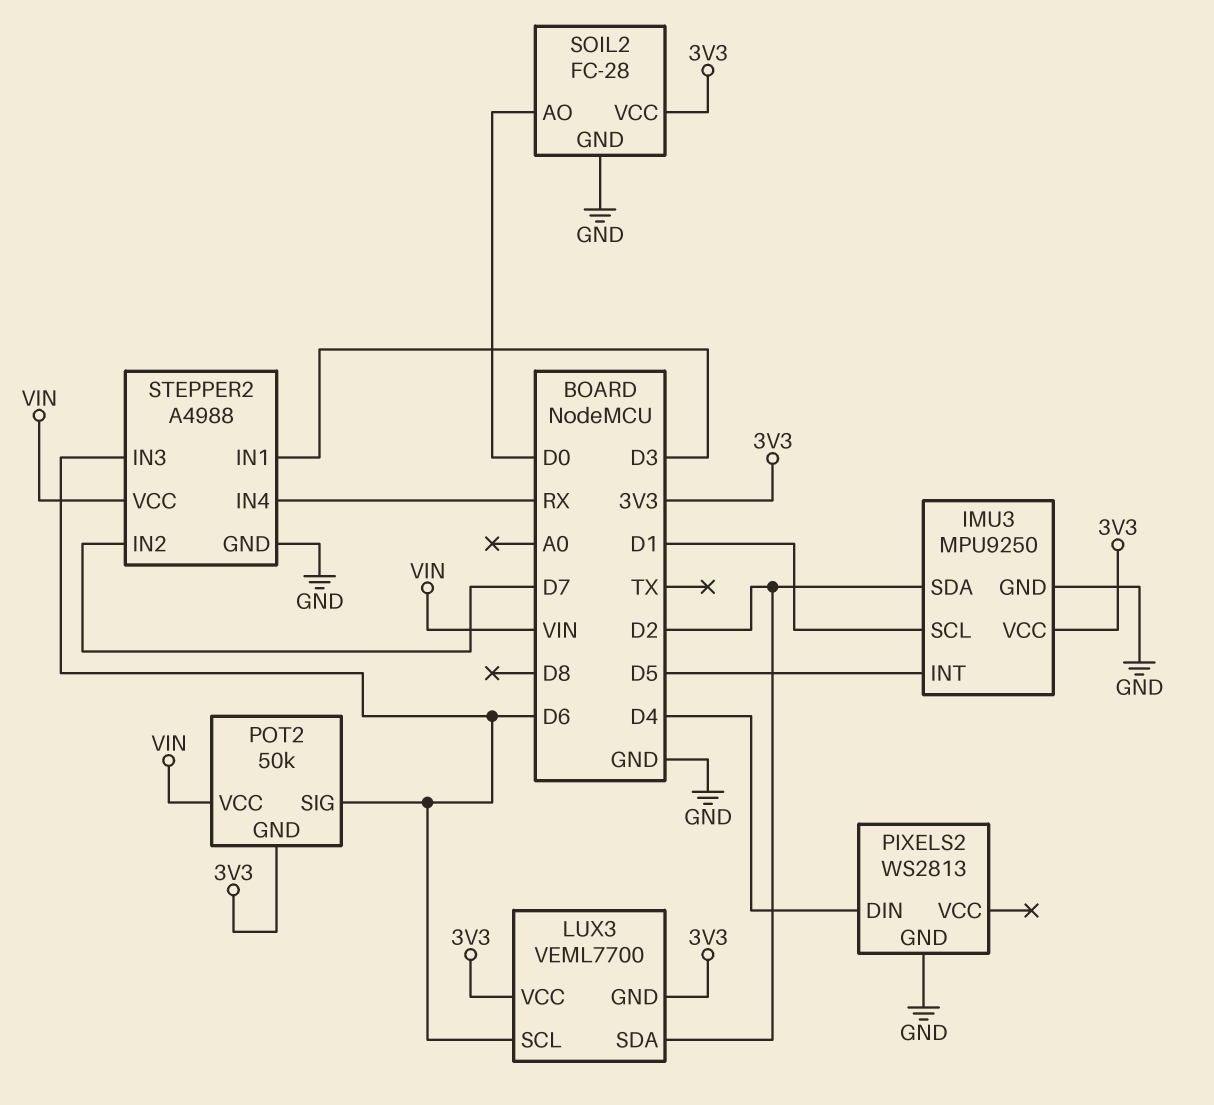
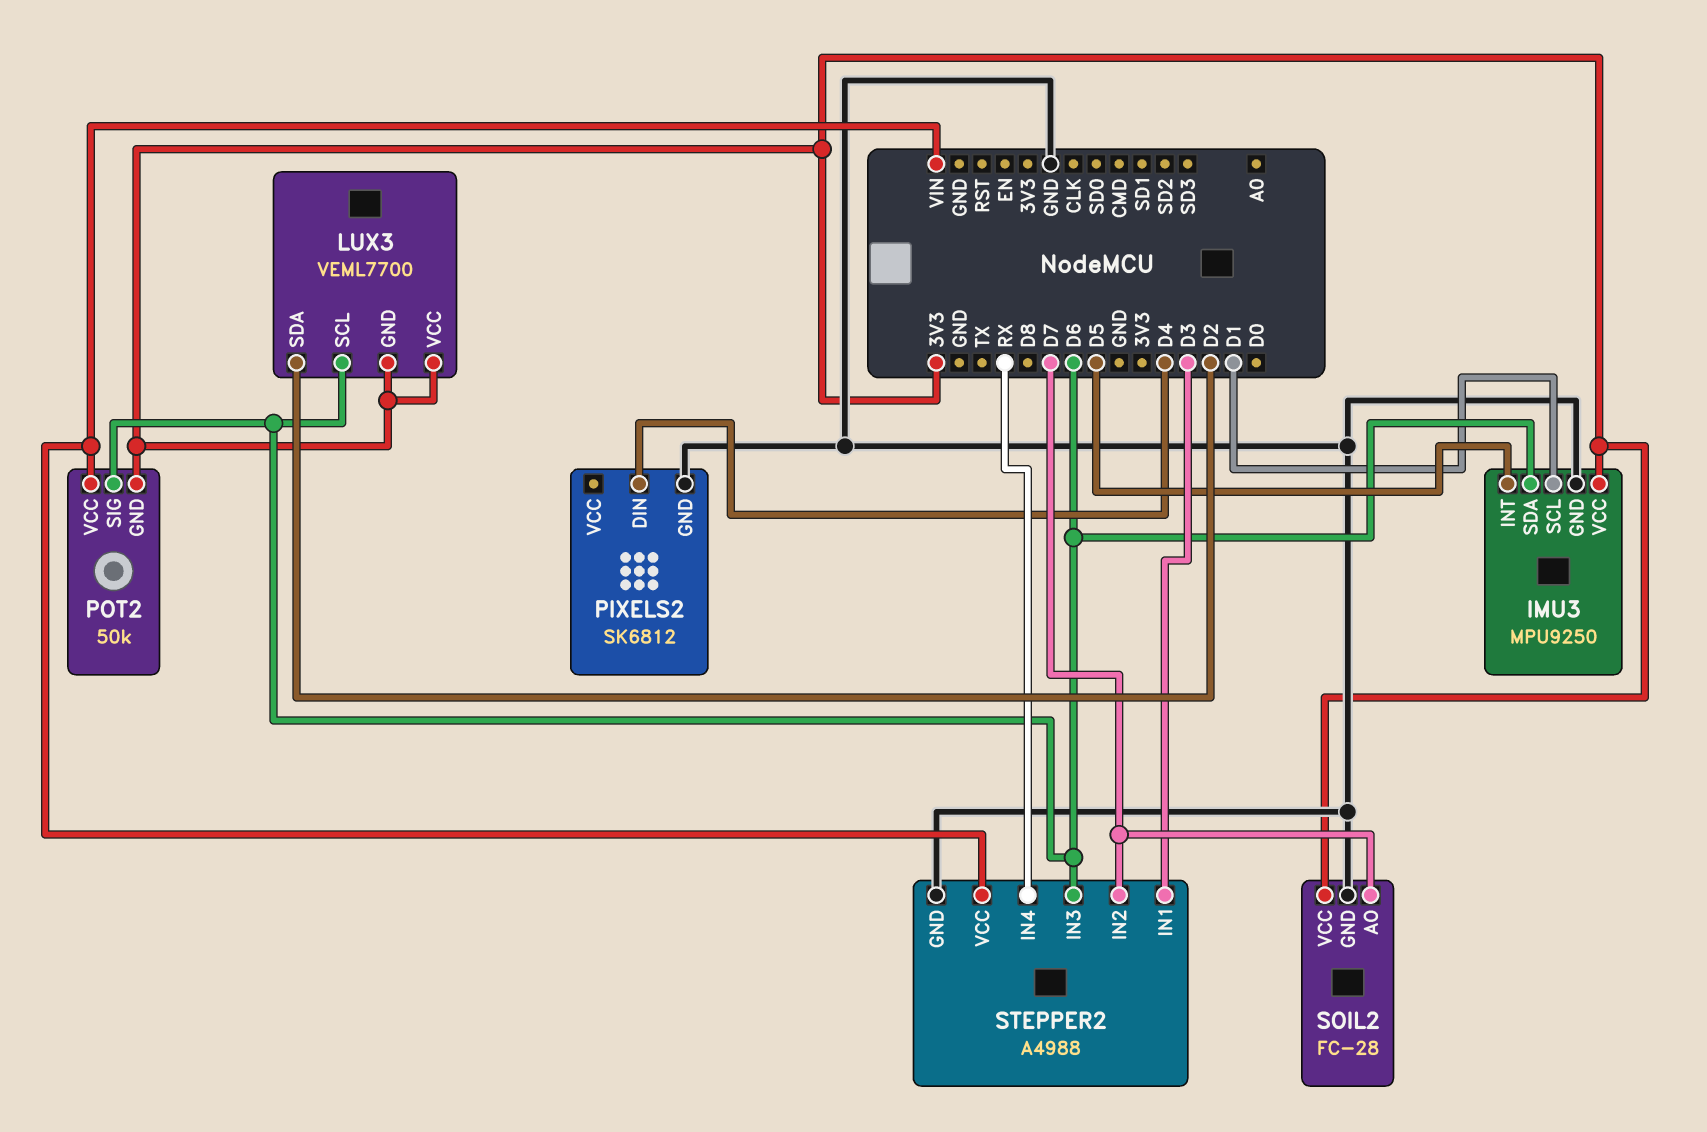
IMU3 pin SDA: D2 -> D6
PIXELS2: WS2813 -> SK6812
SOIL2 pin AO: D0 -> D7

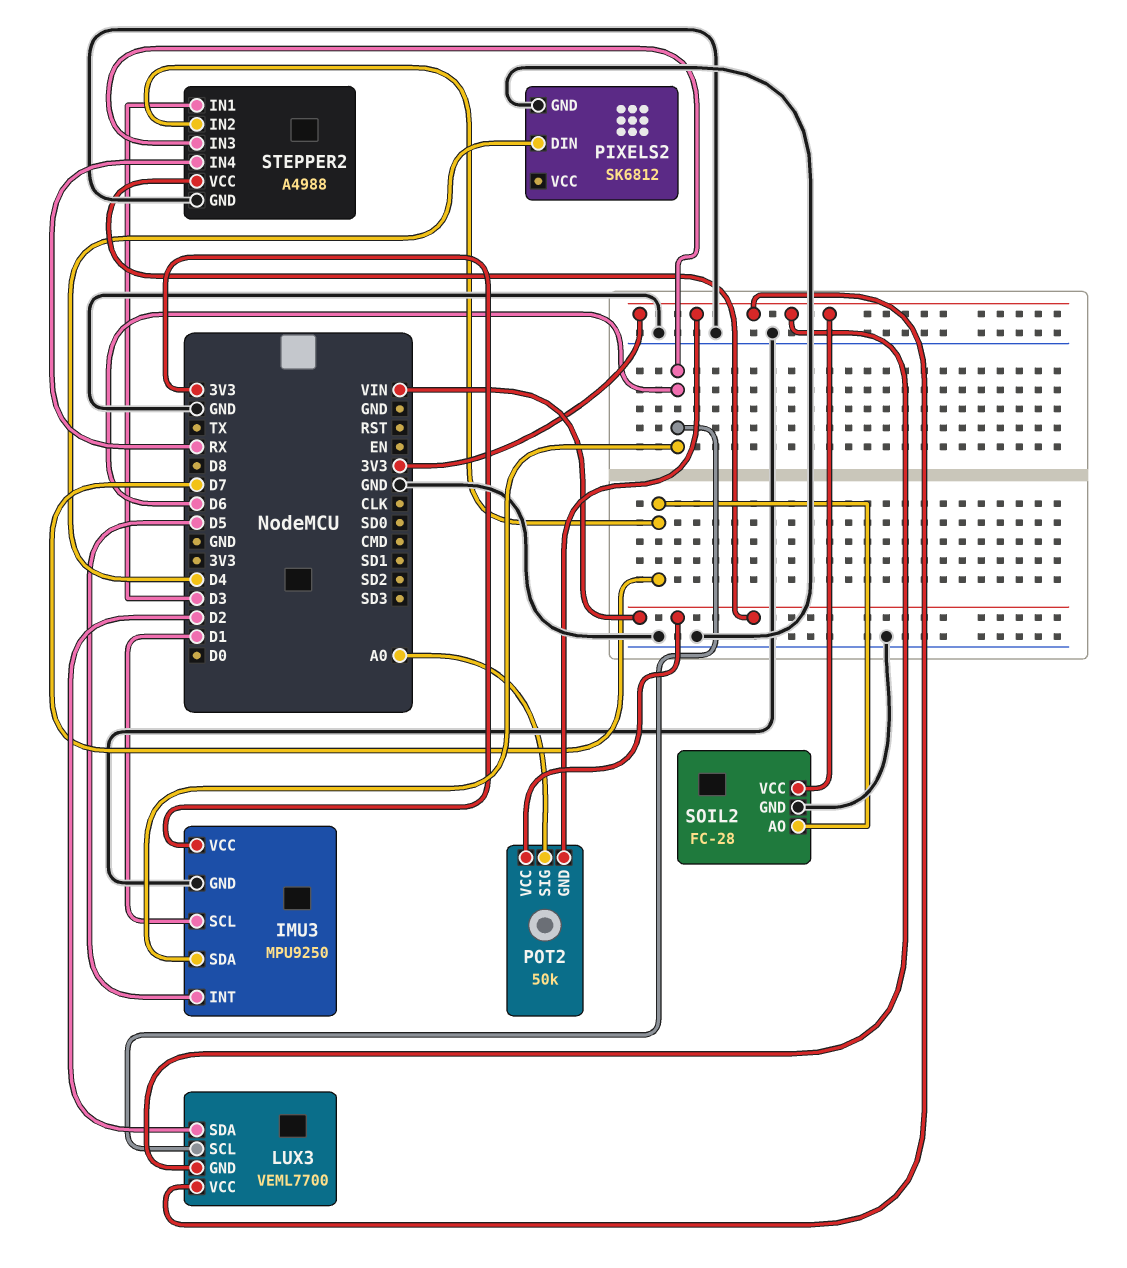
POT2 pin SIG: D6 -> A0

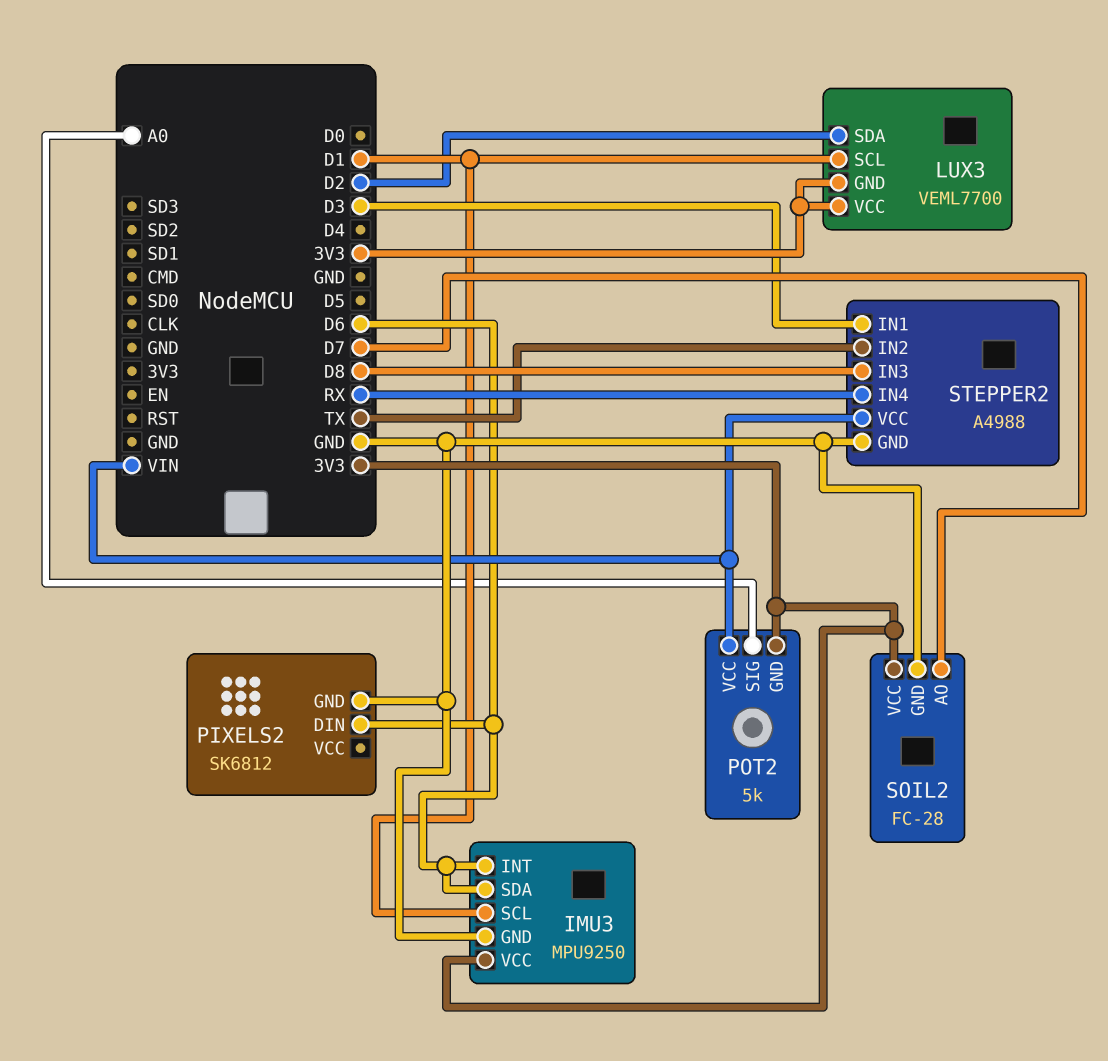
IMU3 pin INT: D5 -> D6
LUX3 pin SCL: D6 -> D1
PIXELS2 pin DIN: D4 -> D6
POT2: 50k -> 5k
STEPPER2 pin IN2: D7 -> TX
STEPPER2 pin IN3: D6 -> D8

